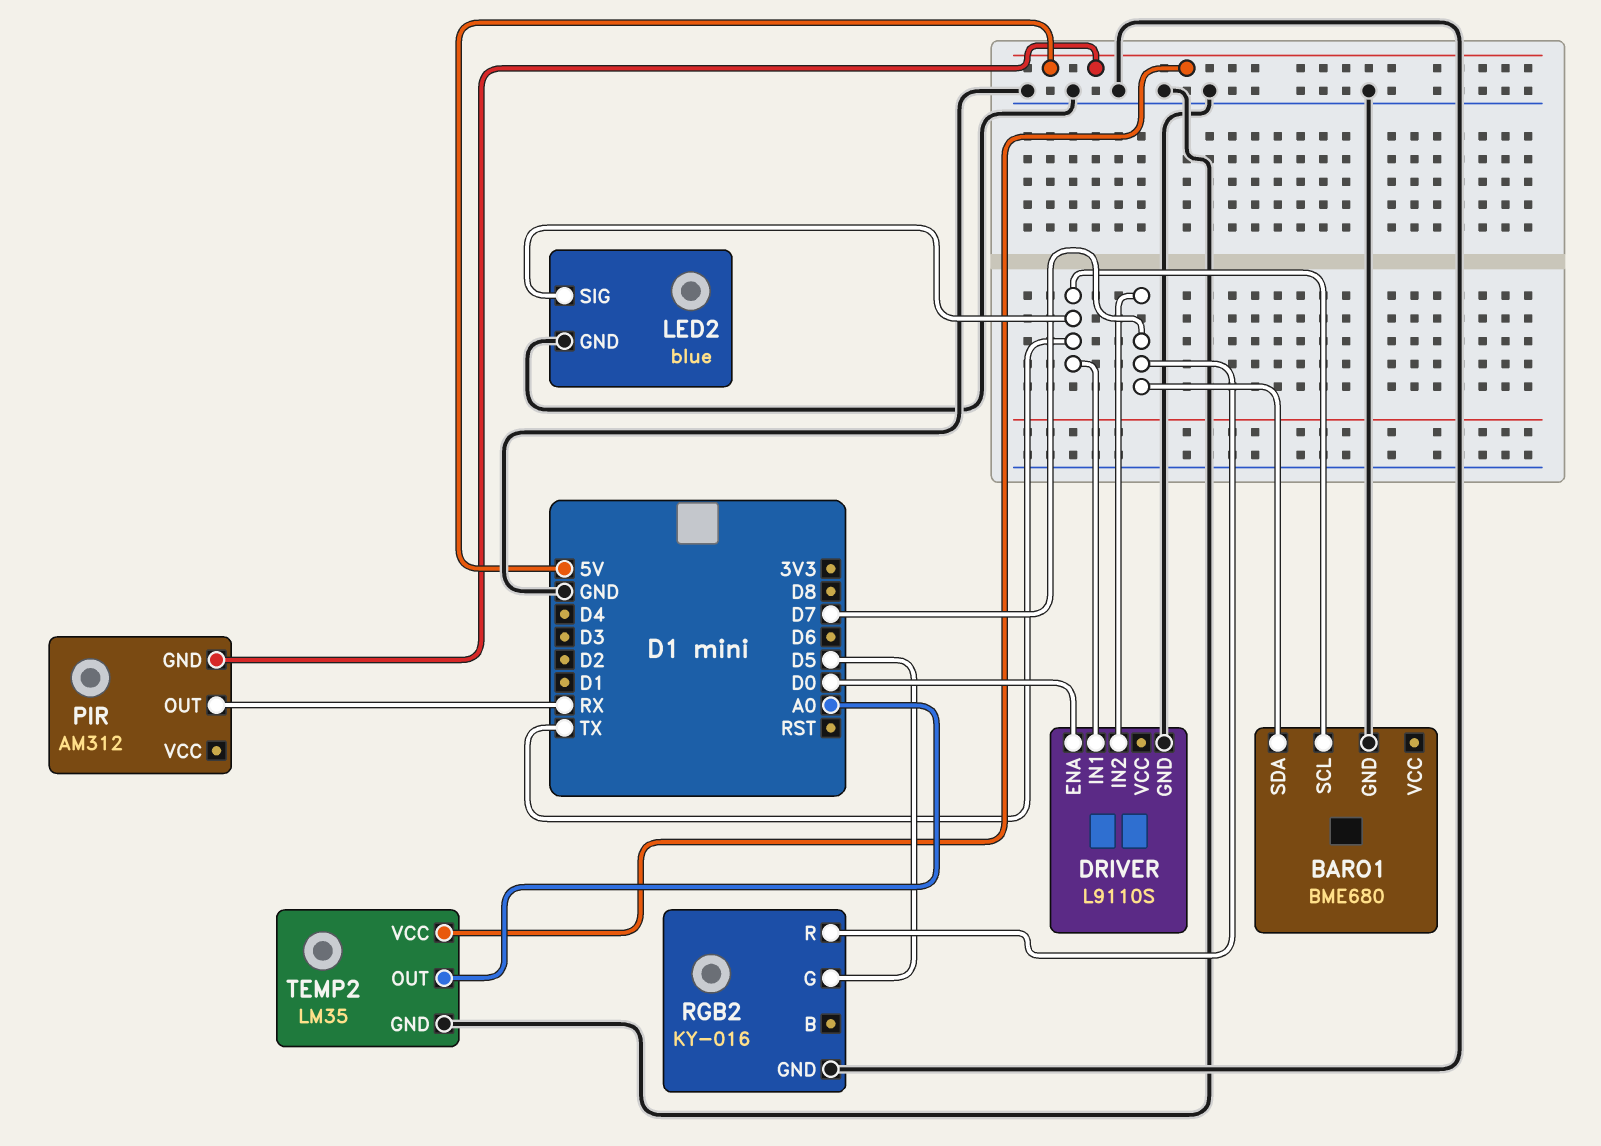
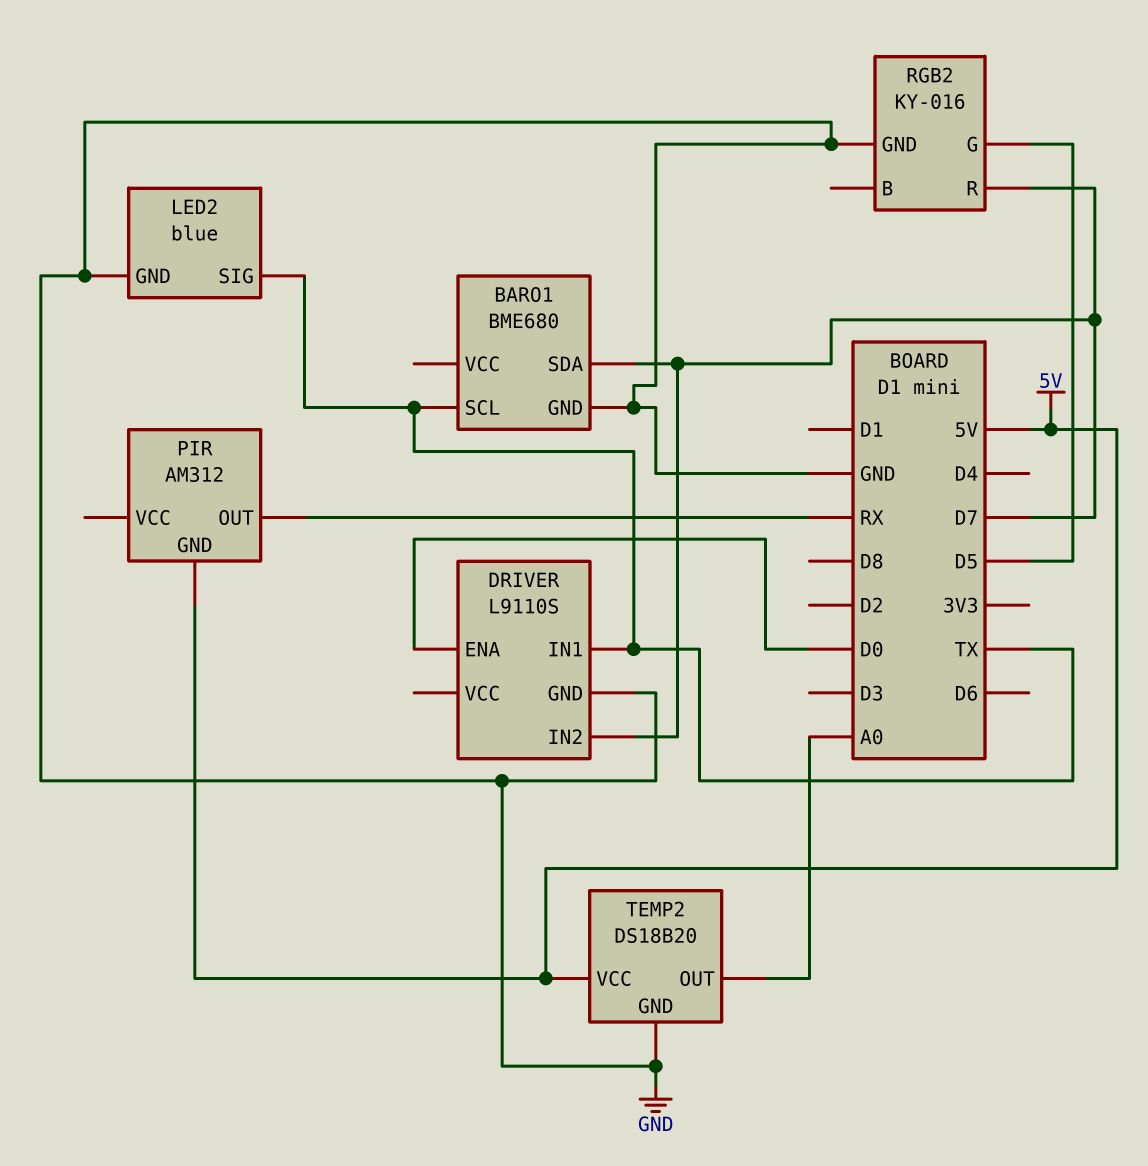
TEMP2: LM35 -> DS18B20

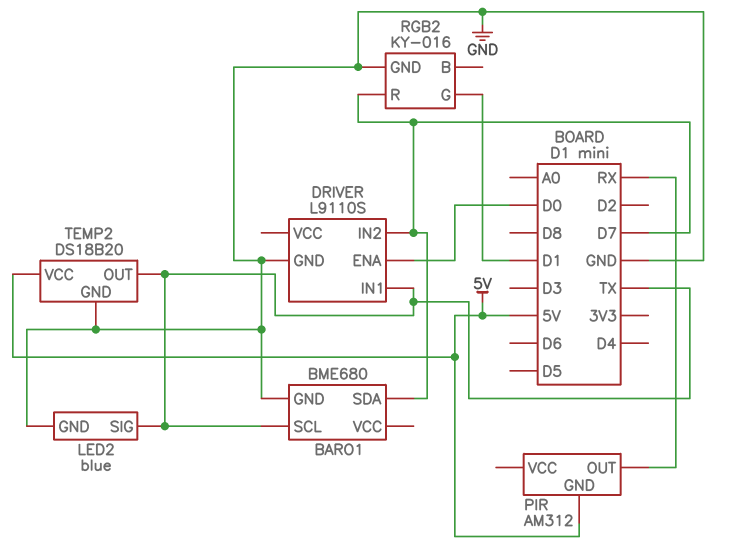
RGB2 pin G: D5 -> D1
TEMP2 pin OUT: A0 -> TX

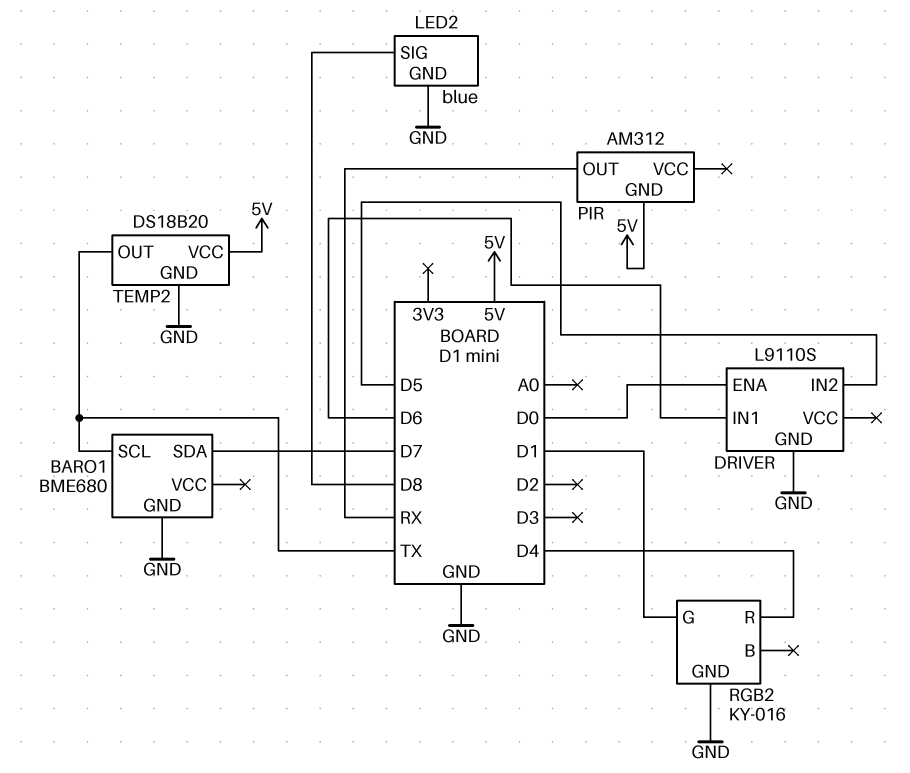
DRIVER pin IN1: TX -> D6
DRIVER pin IN2: D7 -> D5
LED2 pin SIG: TX -> D8
RGB2 pin R: D7 -> D4

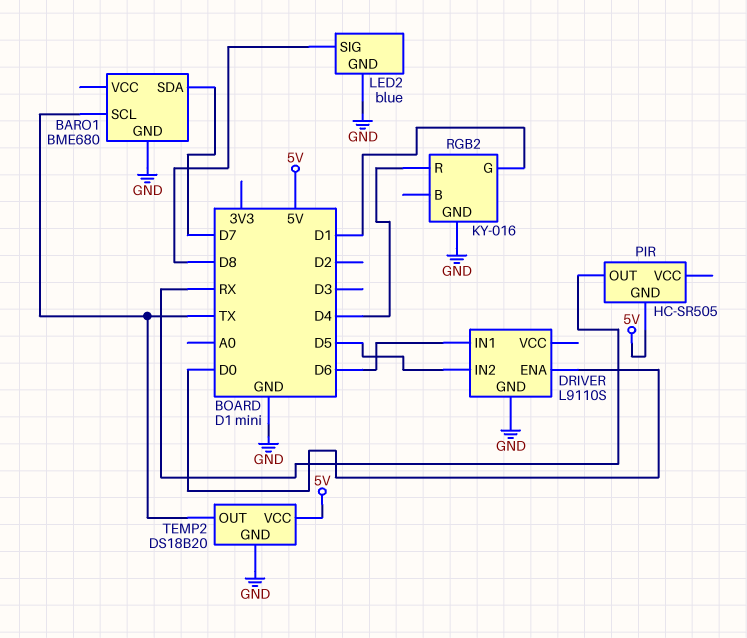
PIR: AM312 -> HC-SR505

